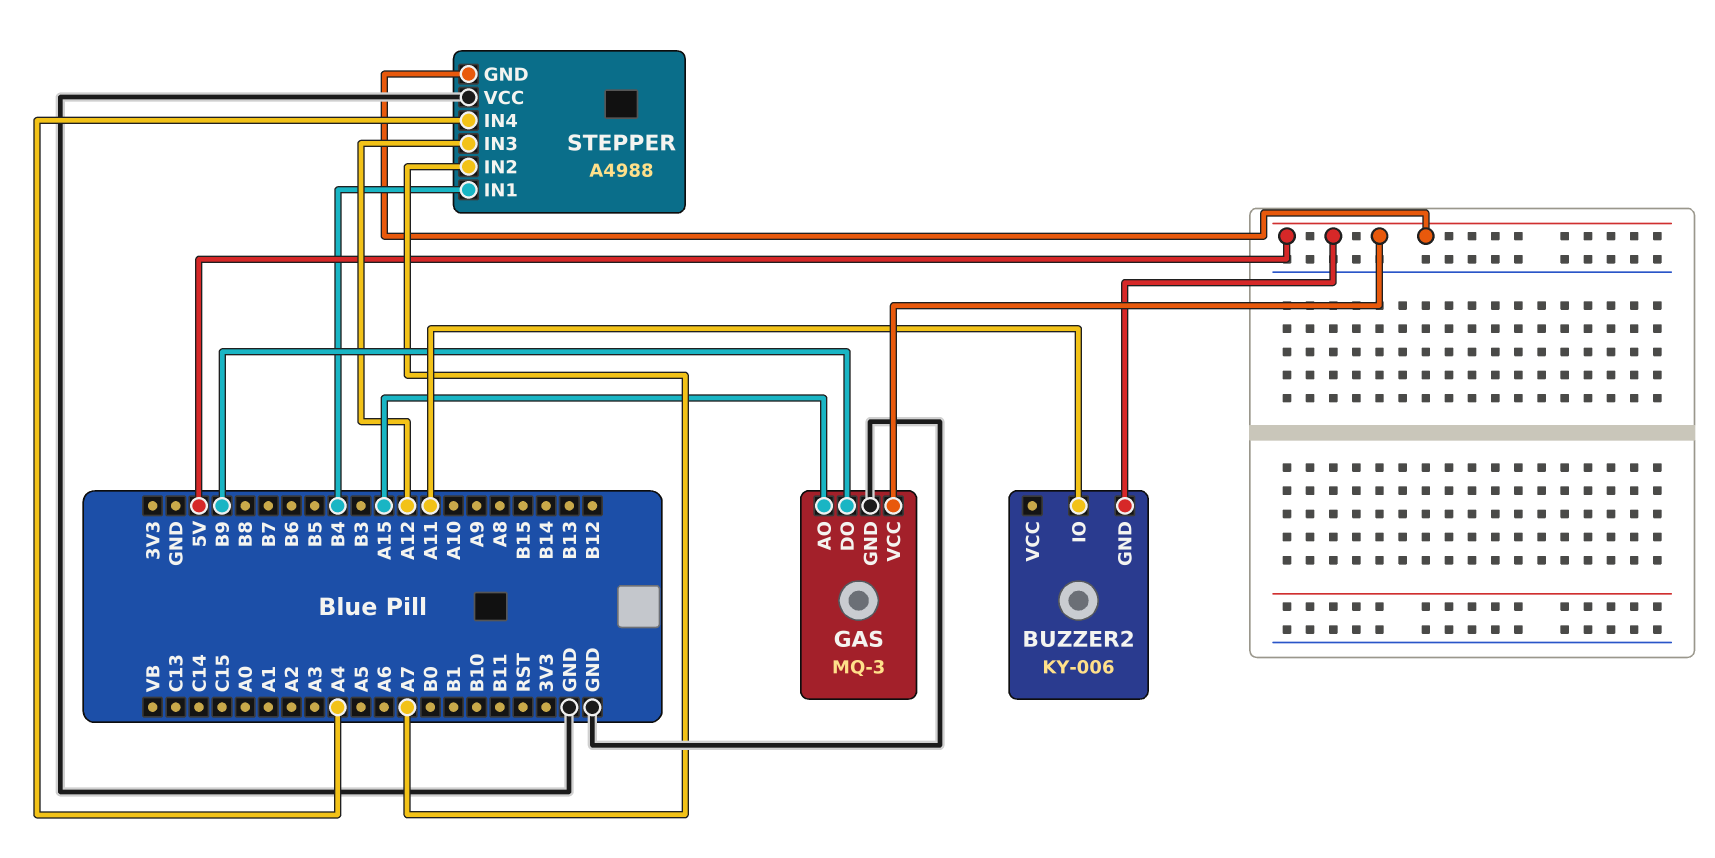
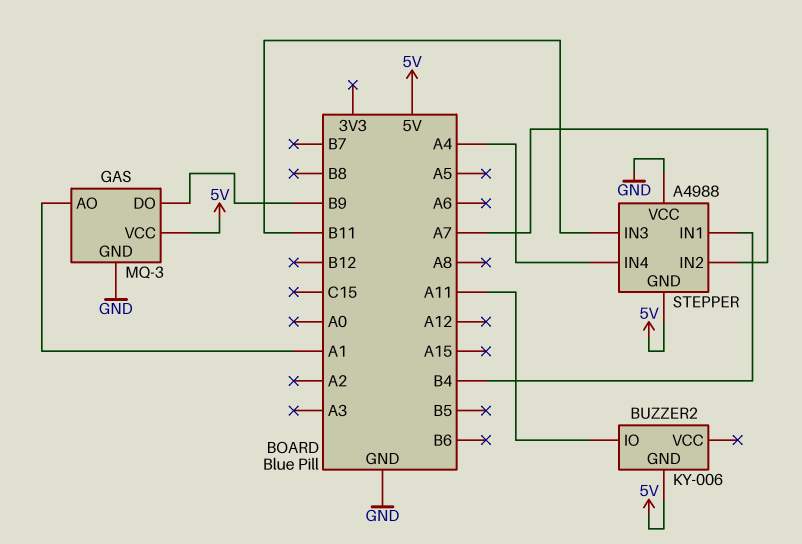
GAS pin AO: A15 -> A1
STEPPER pin IN3: A12 -> B11

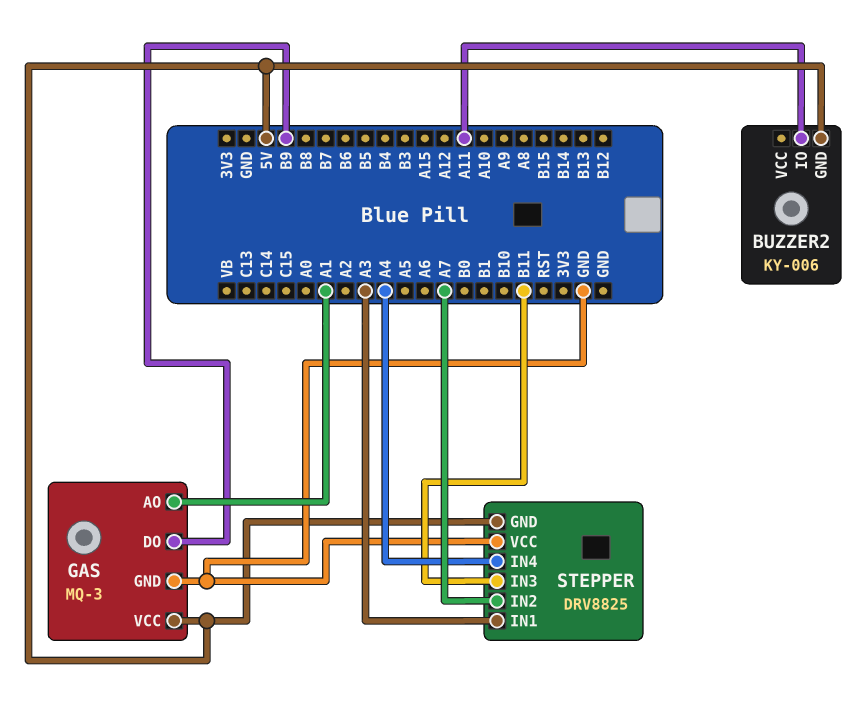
STEPPER: A4988 -> DRV8825
STEPPER pin IN1: B4 -> A3

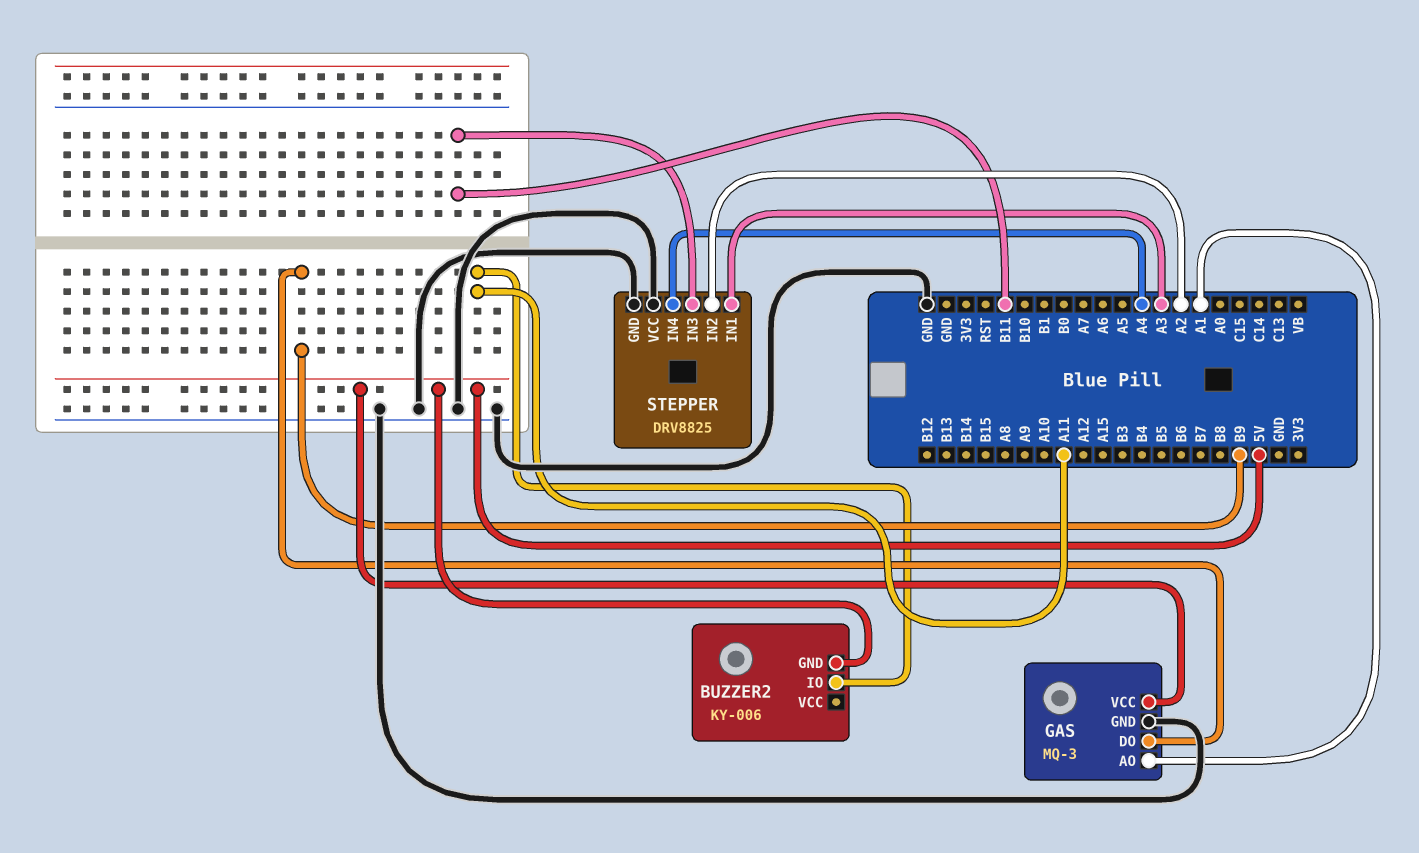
STEPPER pin GND: 5V -> GND
STEPPER pin IN2: A7 -> A2

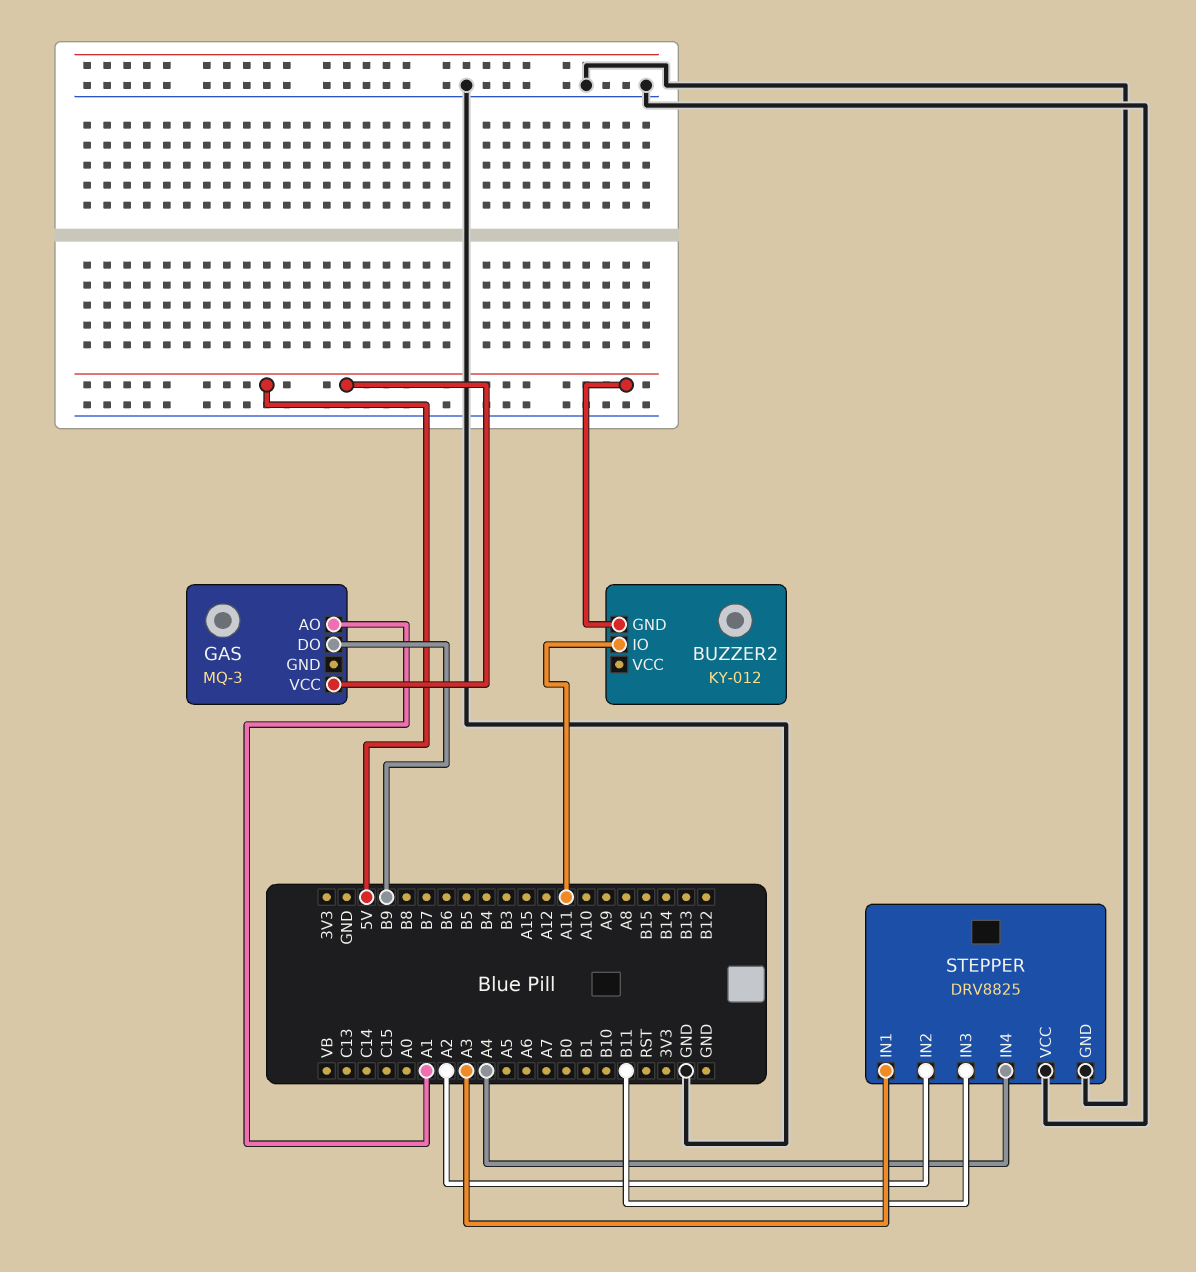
BUZZER2: KY-006 -> KY-012
GAS pin GND: GND -> none

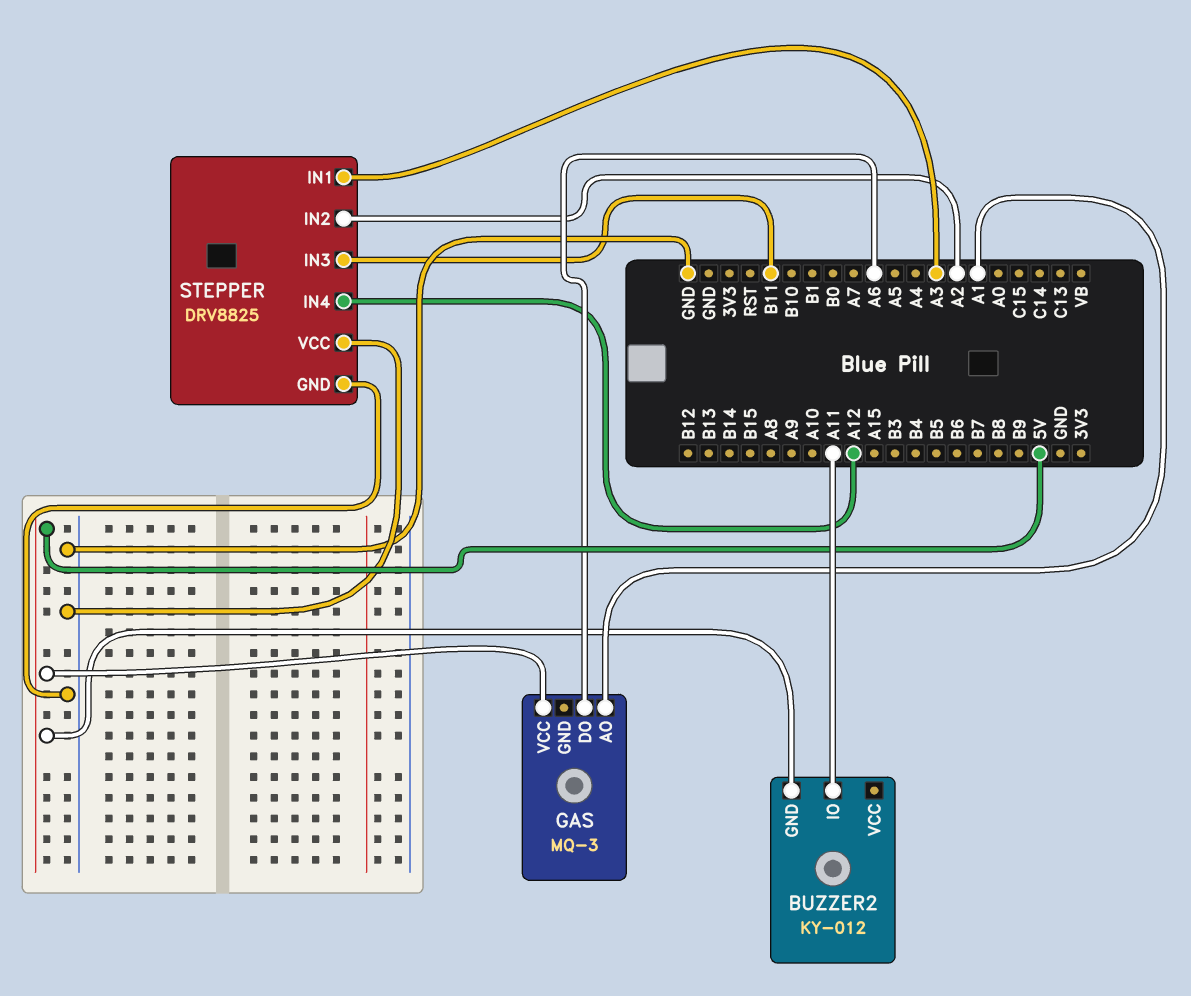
GAS pin DO: B9 -> A6
STEPPER pin IN4: A4 -> A12

